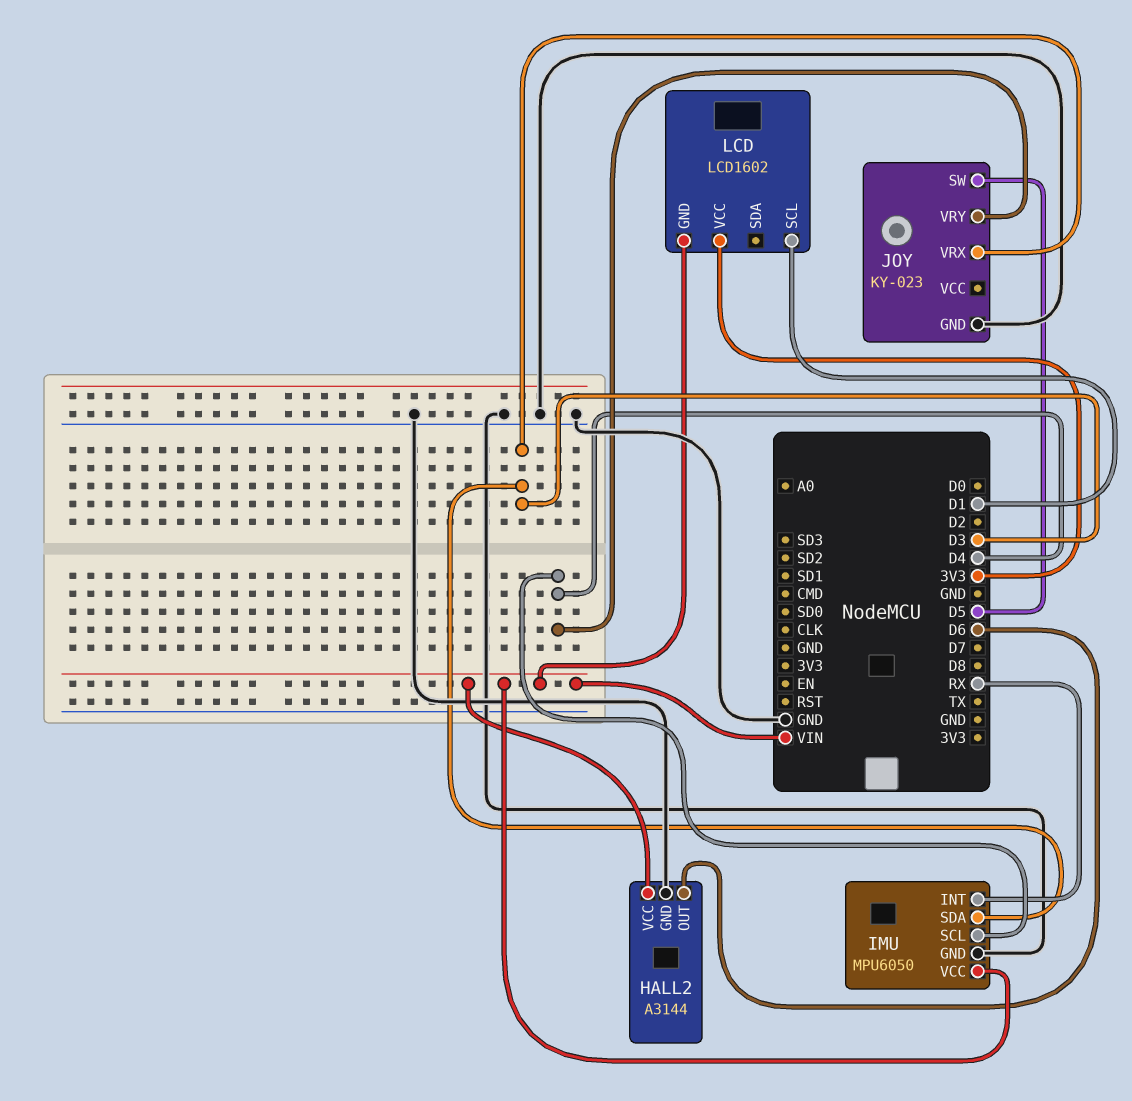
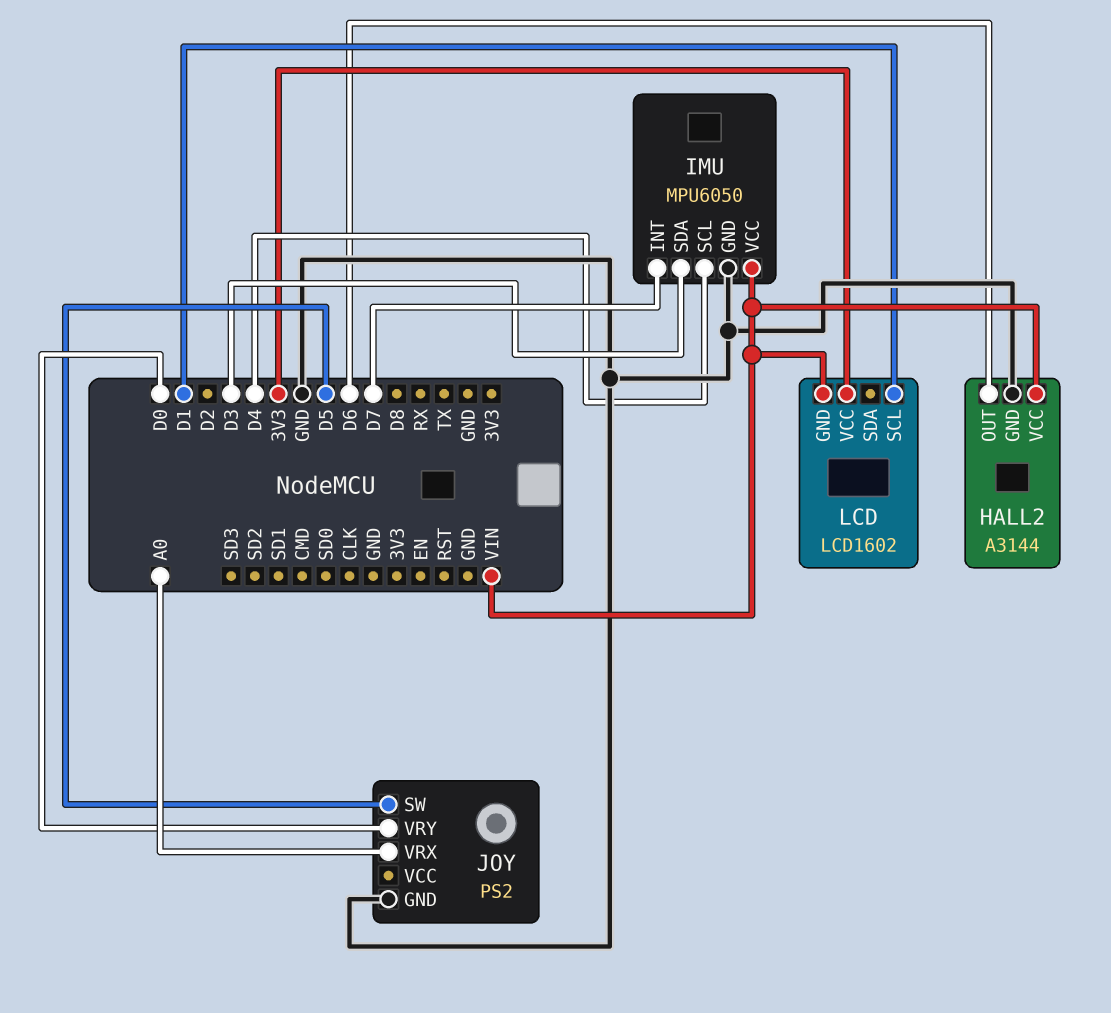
IMU pin INT: RX -> D7
JOY: KY-023 -> PS2
JOY pin VRX: D3 -> A0
JOY pin VRY: D4 -> D0

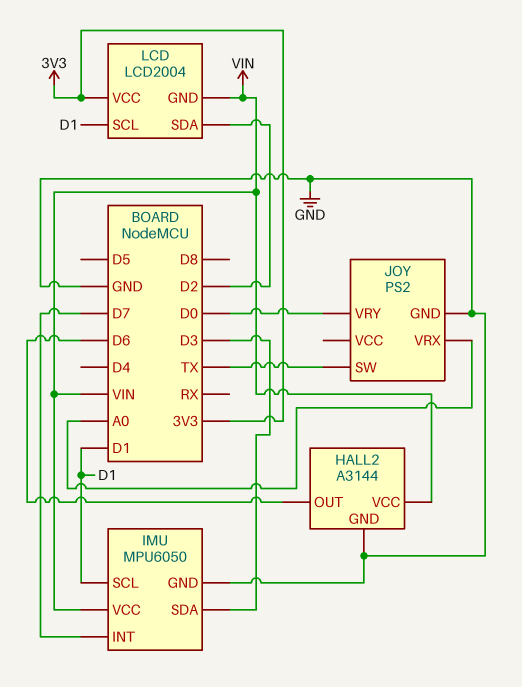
IMU pin SCL: D4 -> D1
JOY pin SW: D5 -> TX
LCD: LCD1602 -> LCD2004
LCD pin SDA: none -> D2

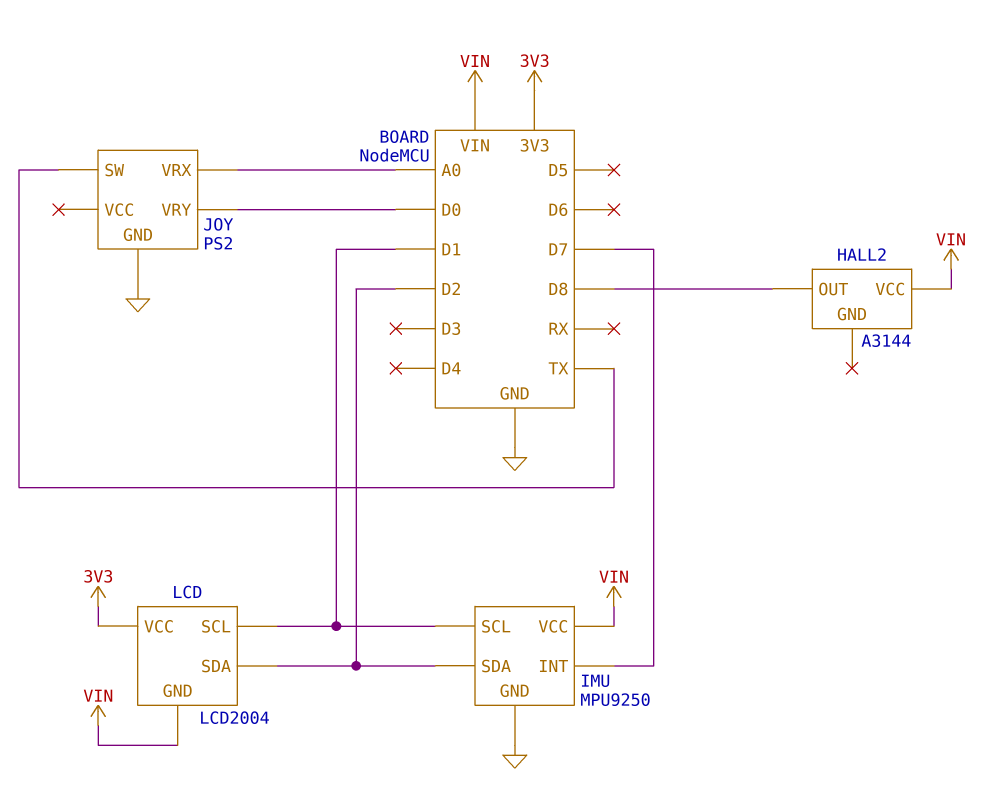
HALL2 pin GND: GND -> none
HALL2 pin OUT: D6 -> D8
IMU: MPU6050 -> MPU9250
IMU pin SDA: D3 -> D2

